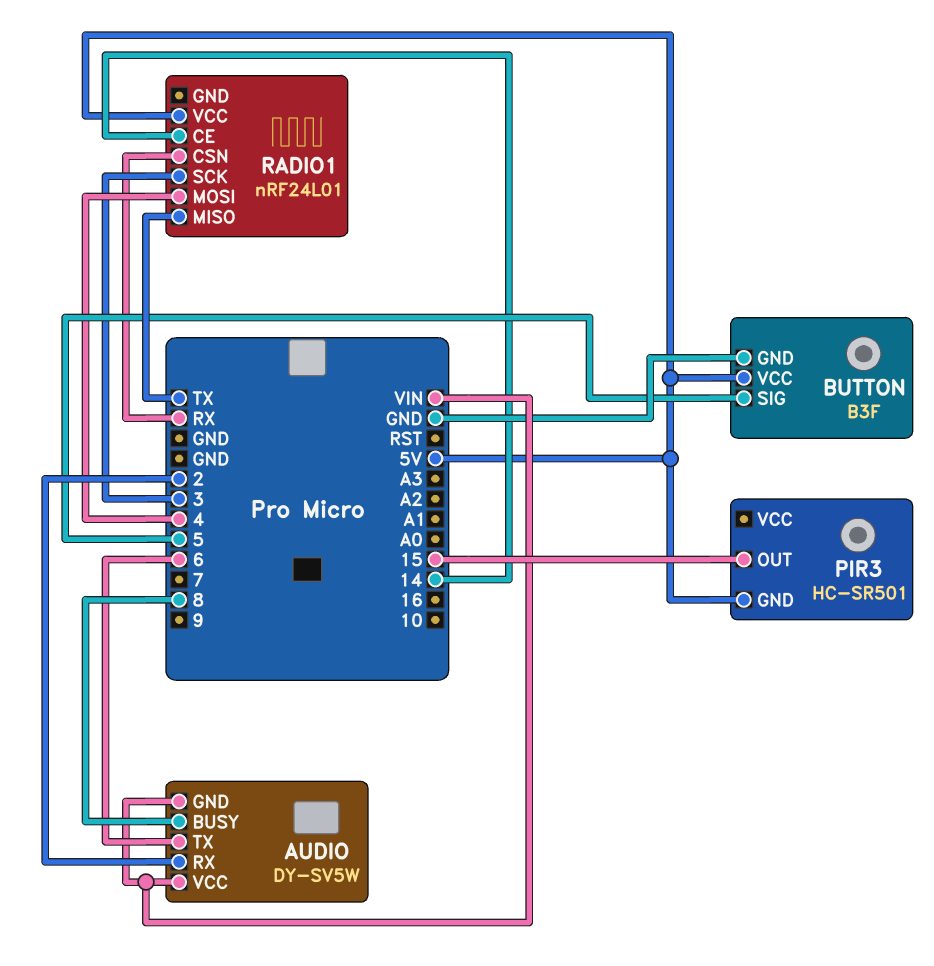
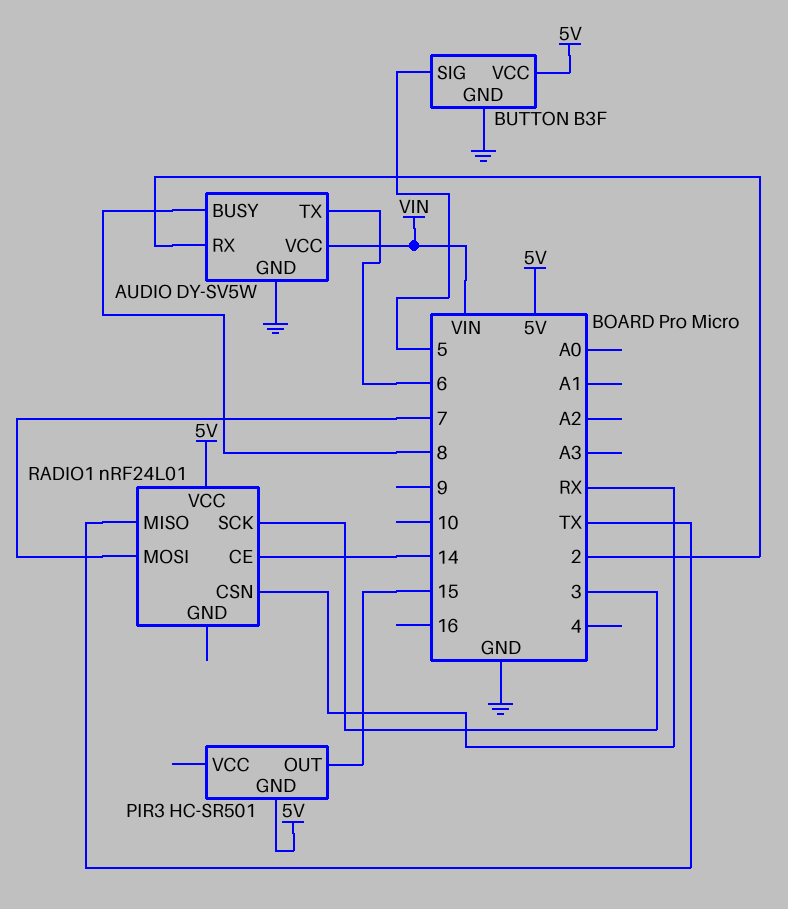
AUDIO pin GND: VIN -> GND
RADIO1 pin MOSI: 4 -> 7

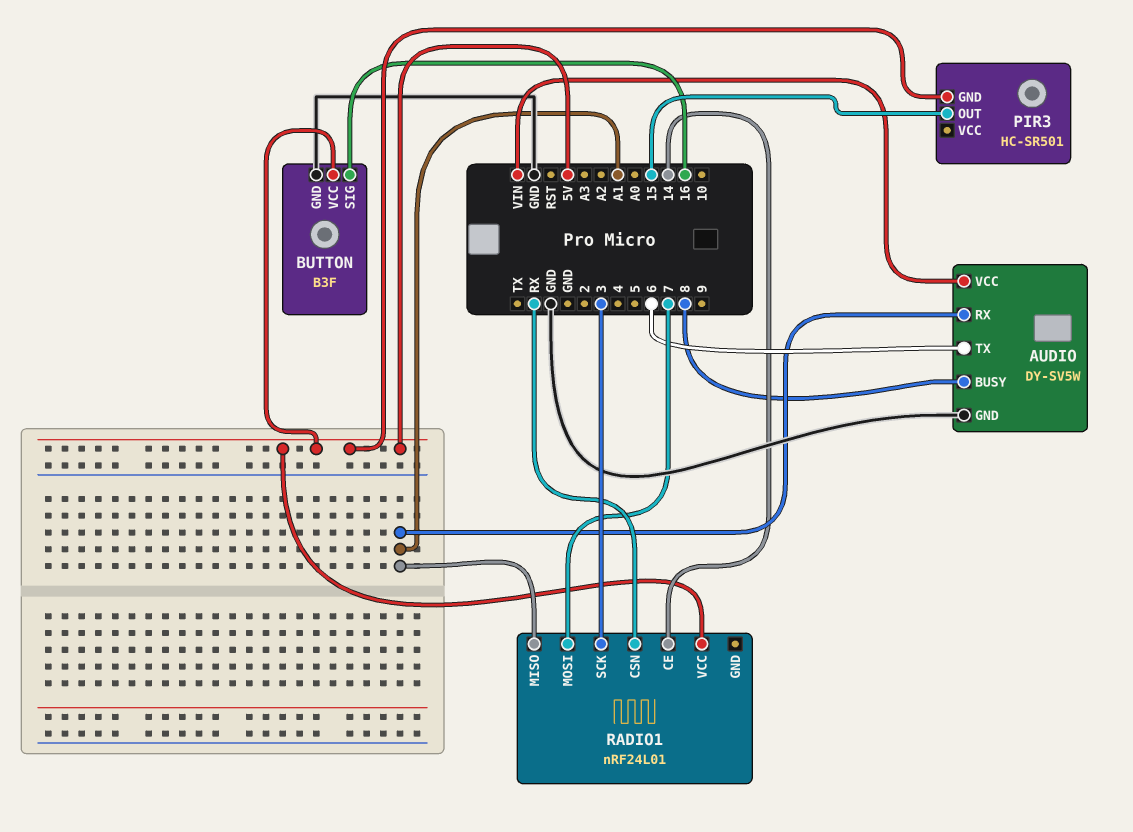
AUDIO pin RX: 2 -> A1
BUTTON pin SIG: 5 -> 16
RADIO1 pin MISO: TX -> A1

